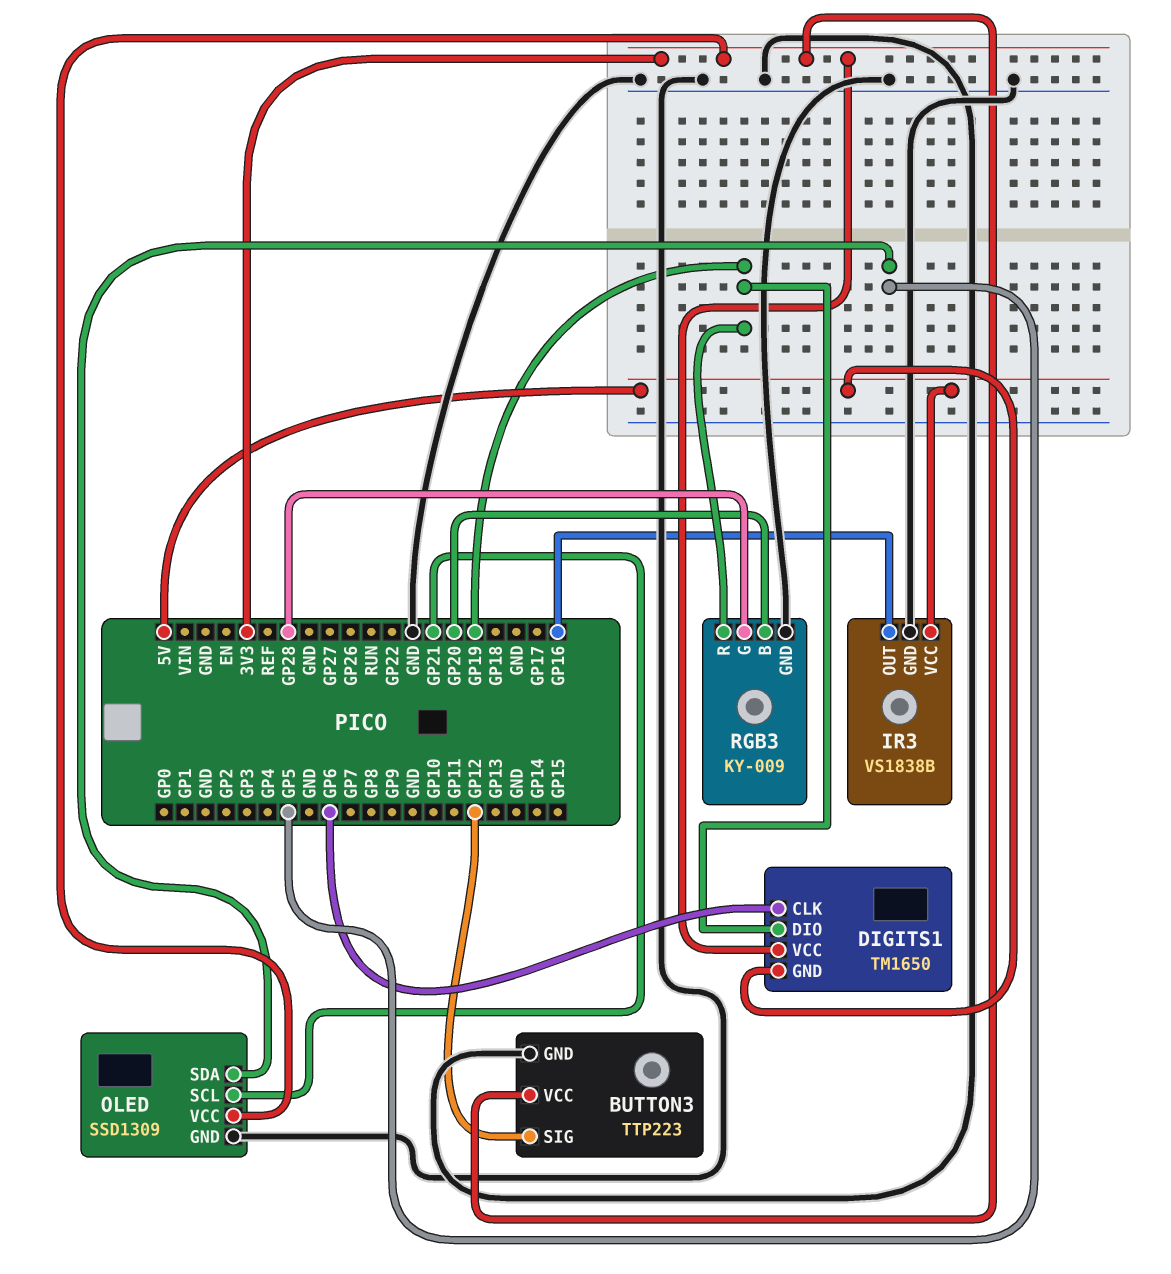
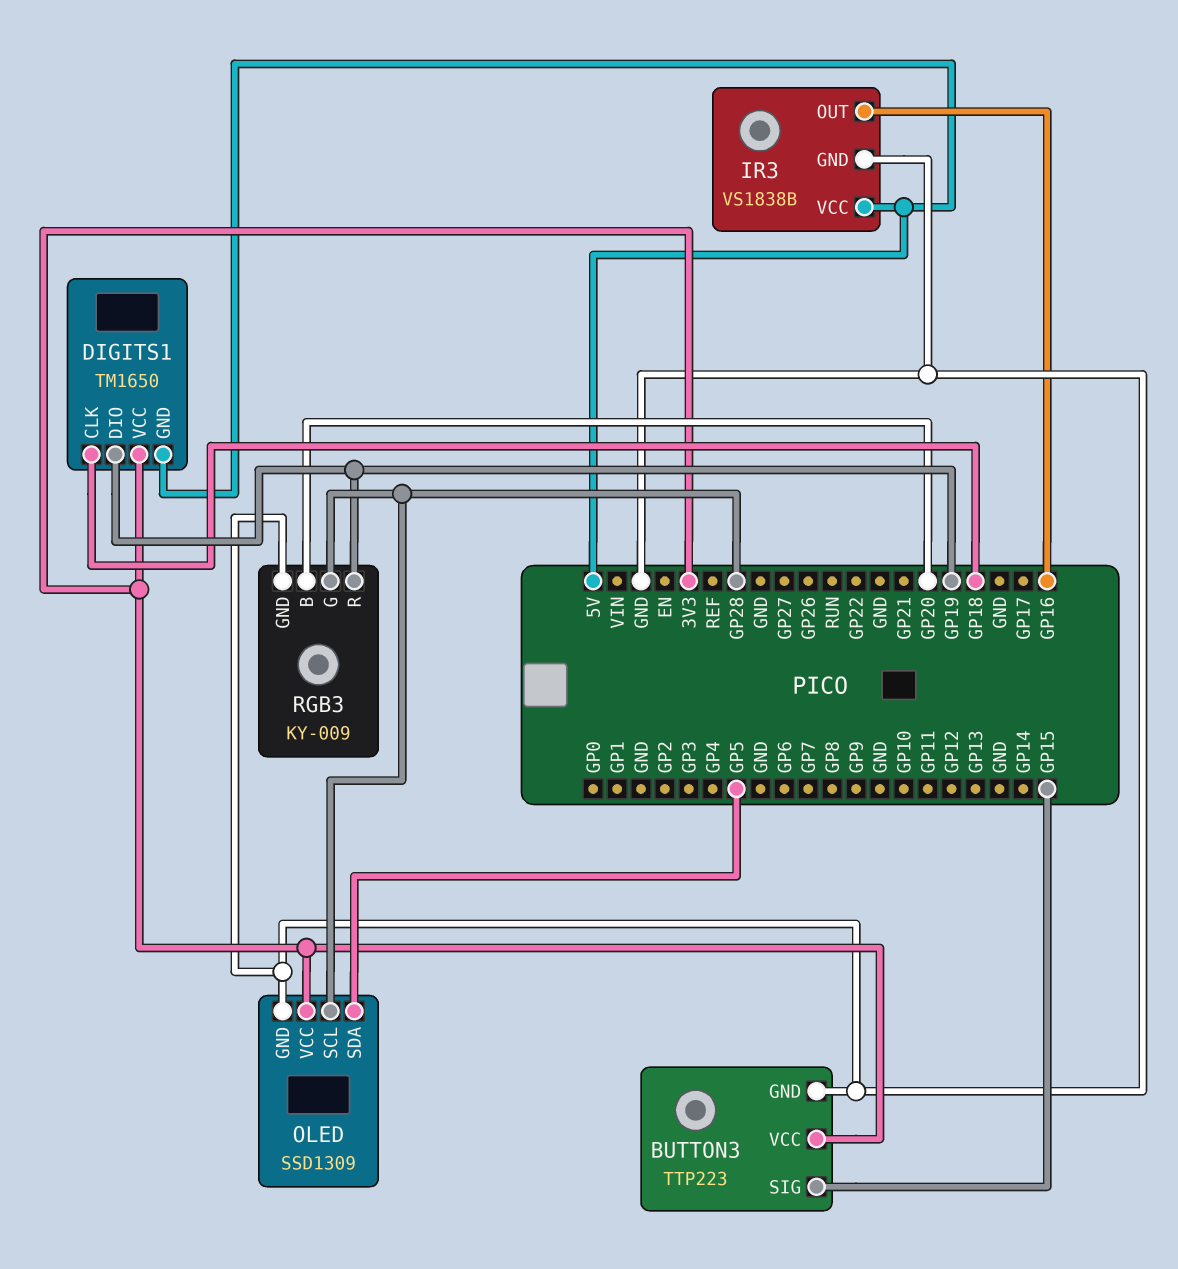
BUTTON3 pin SIG: GP12 -> GP15
DIGITS1 pin CLK: GP6 -> GP18
OLED pin SCL: GP21 -> GP28

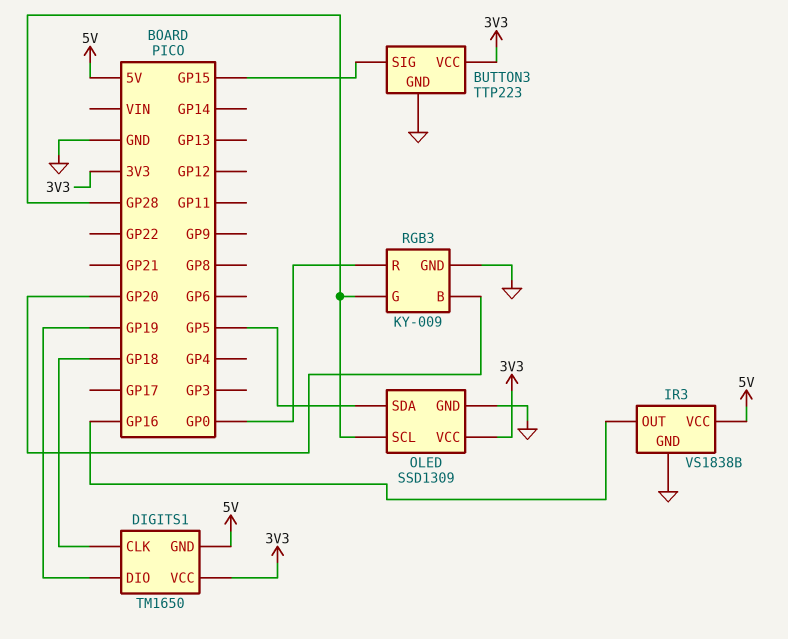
RGB3 pin R: GP19 -> GP0

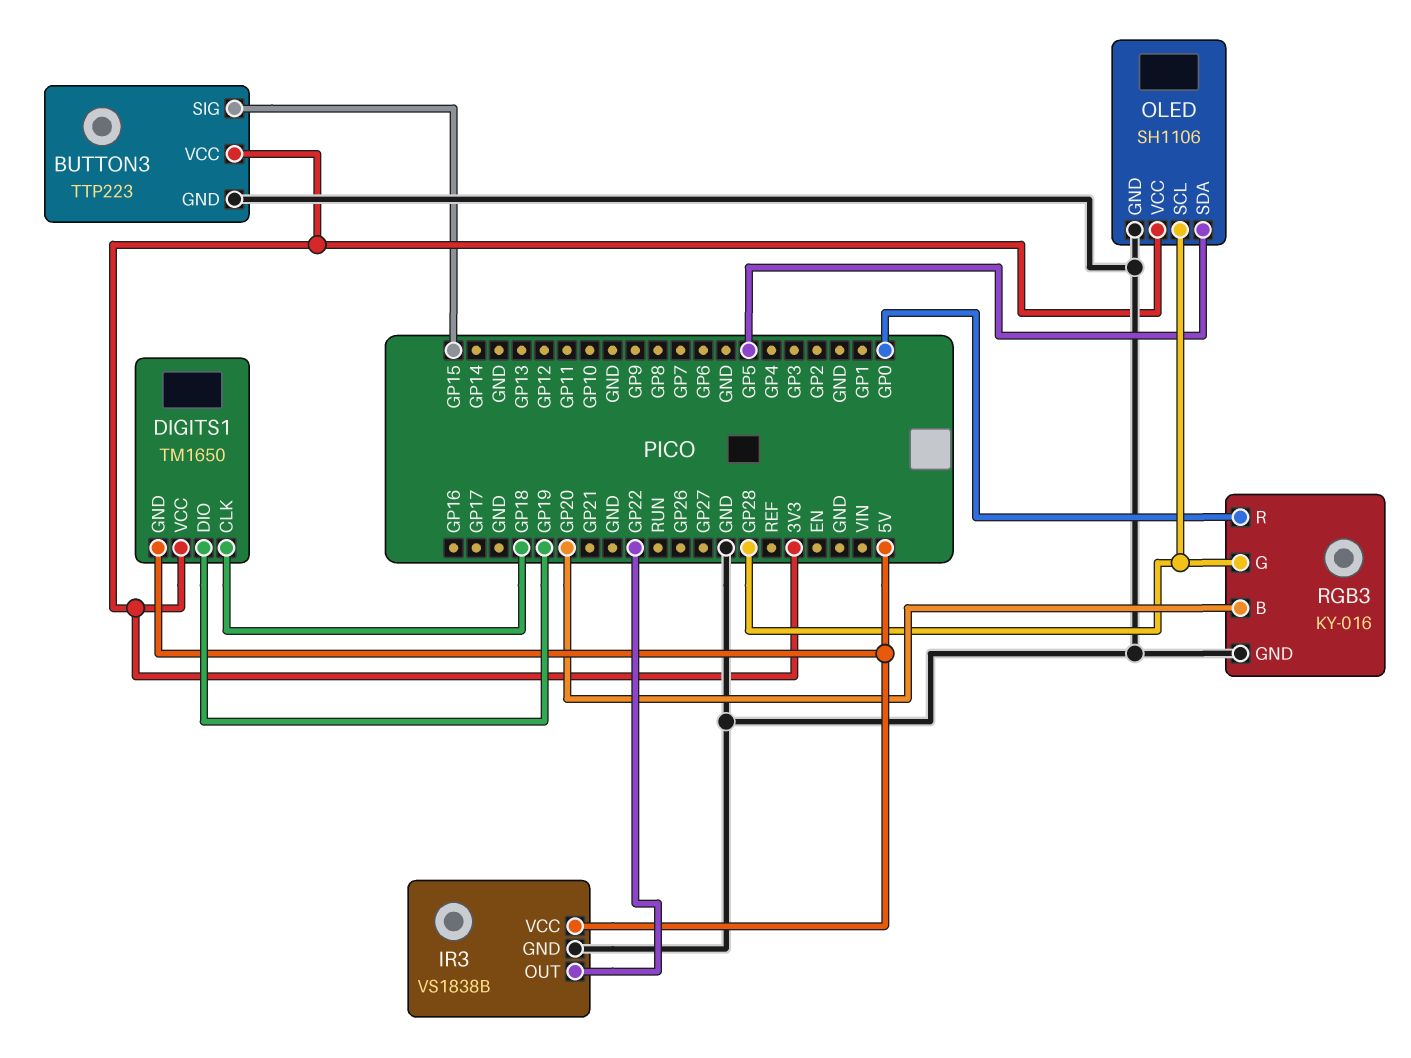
IR3 pin OUT: GP16 -> GP22
OLED: SSD1309 -> SH1106
RGB3: KY-009 -> KY-016

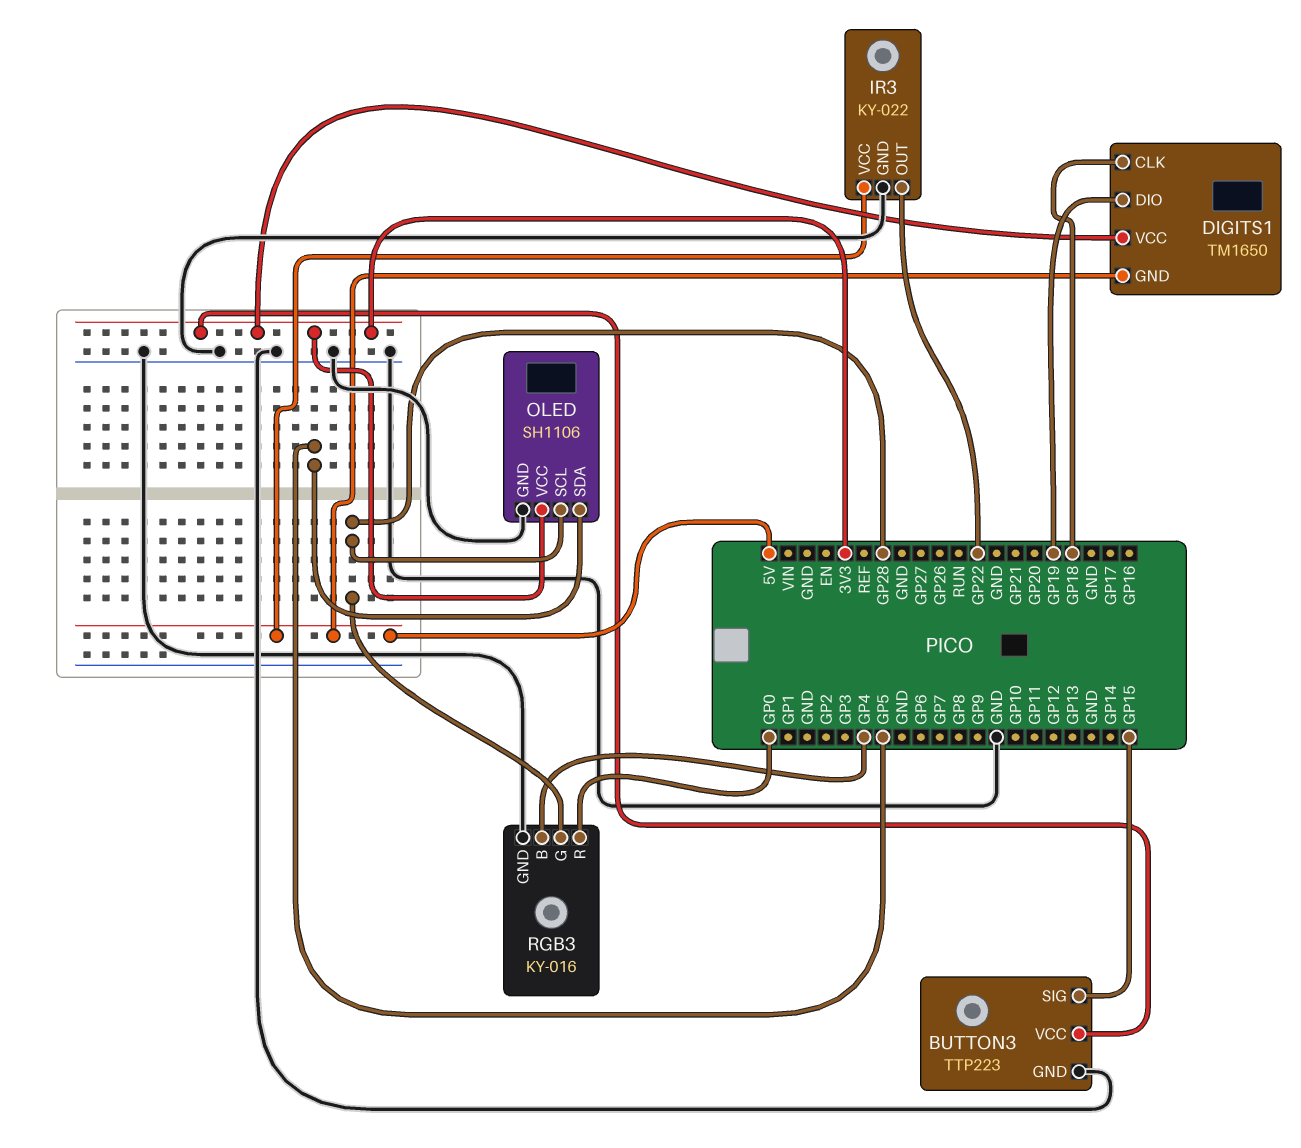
IR3: VS1838B -> KY-022
RGB3 pin B: GP20 -> GP4

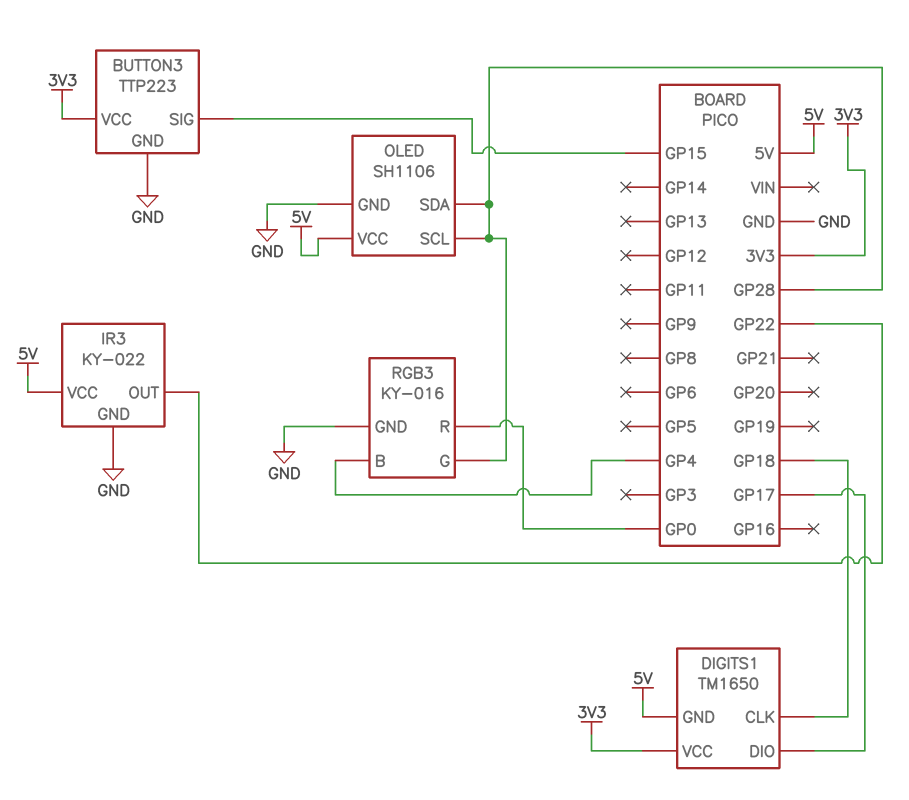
DIGITS1 pin DIO: GP19 -> GP17
OLED pin SDA: GP5 -> GP28
OLED pin VCC: 3V3 -> 5V

